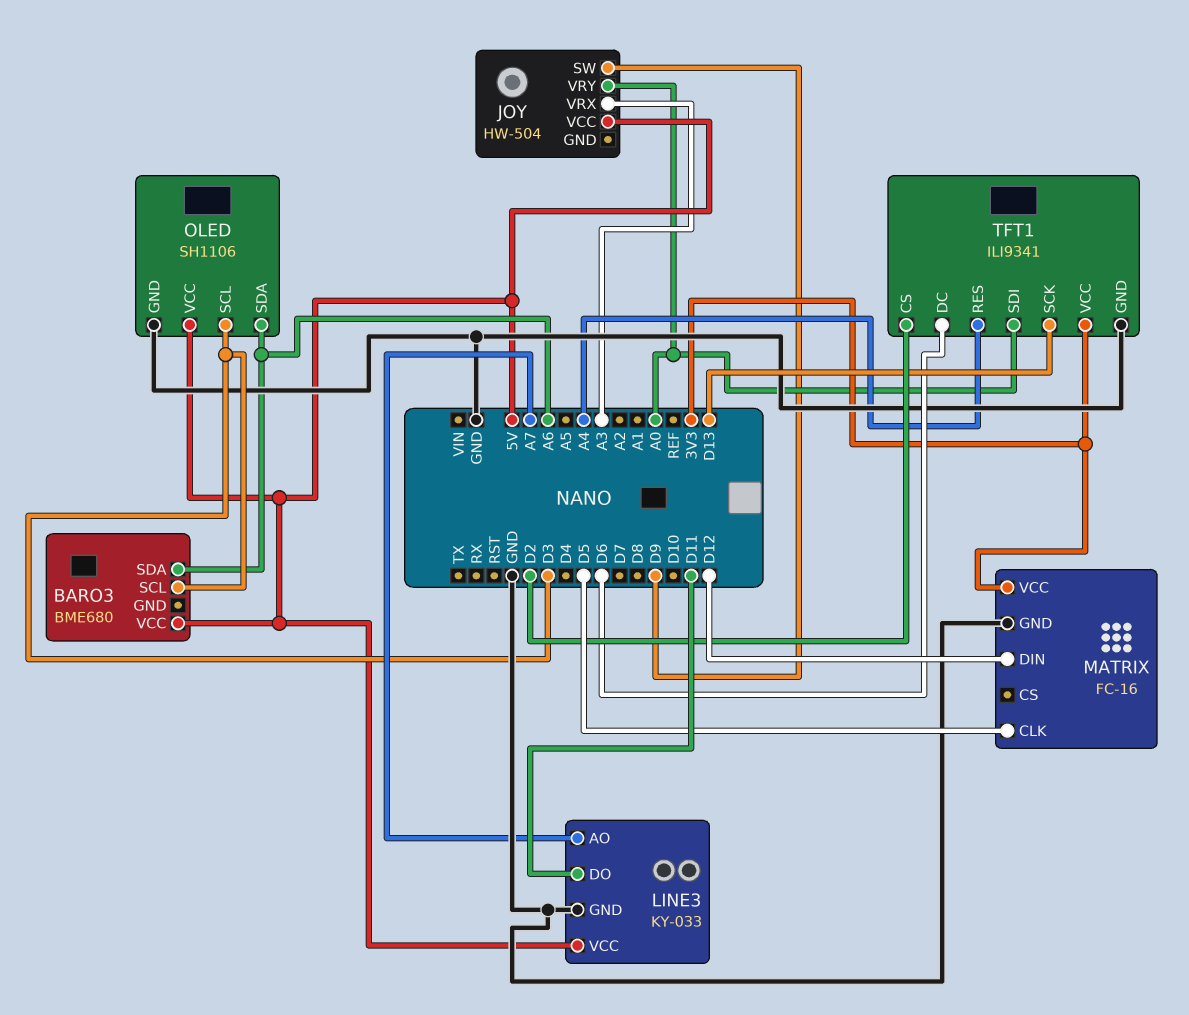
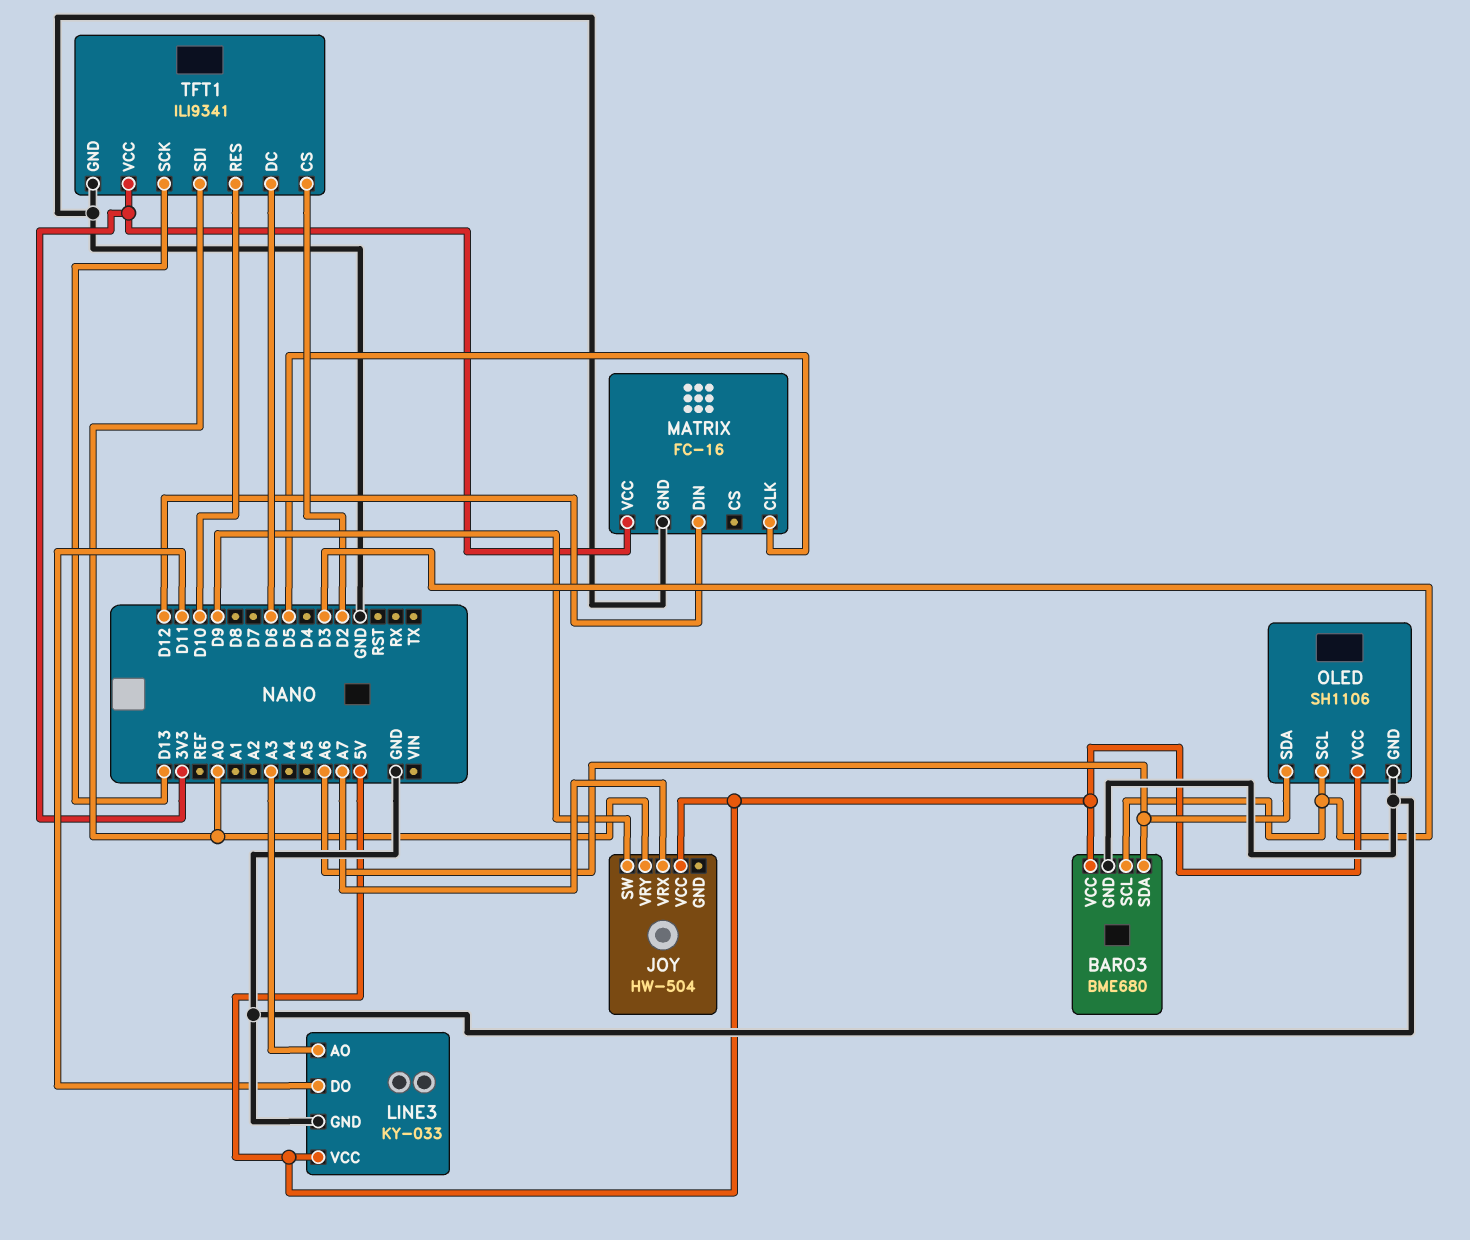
BARO3 pin GND: none -> GND
JOY pin VRX: A3 -> A7
LINE3 pin AO: A7 -> A3
TFT1 pin RES: A4 -> D10

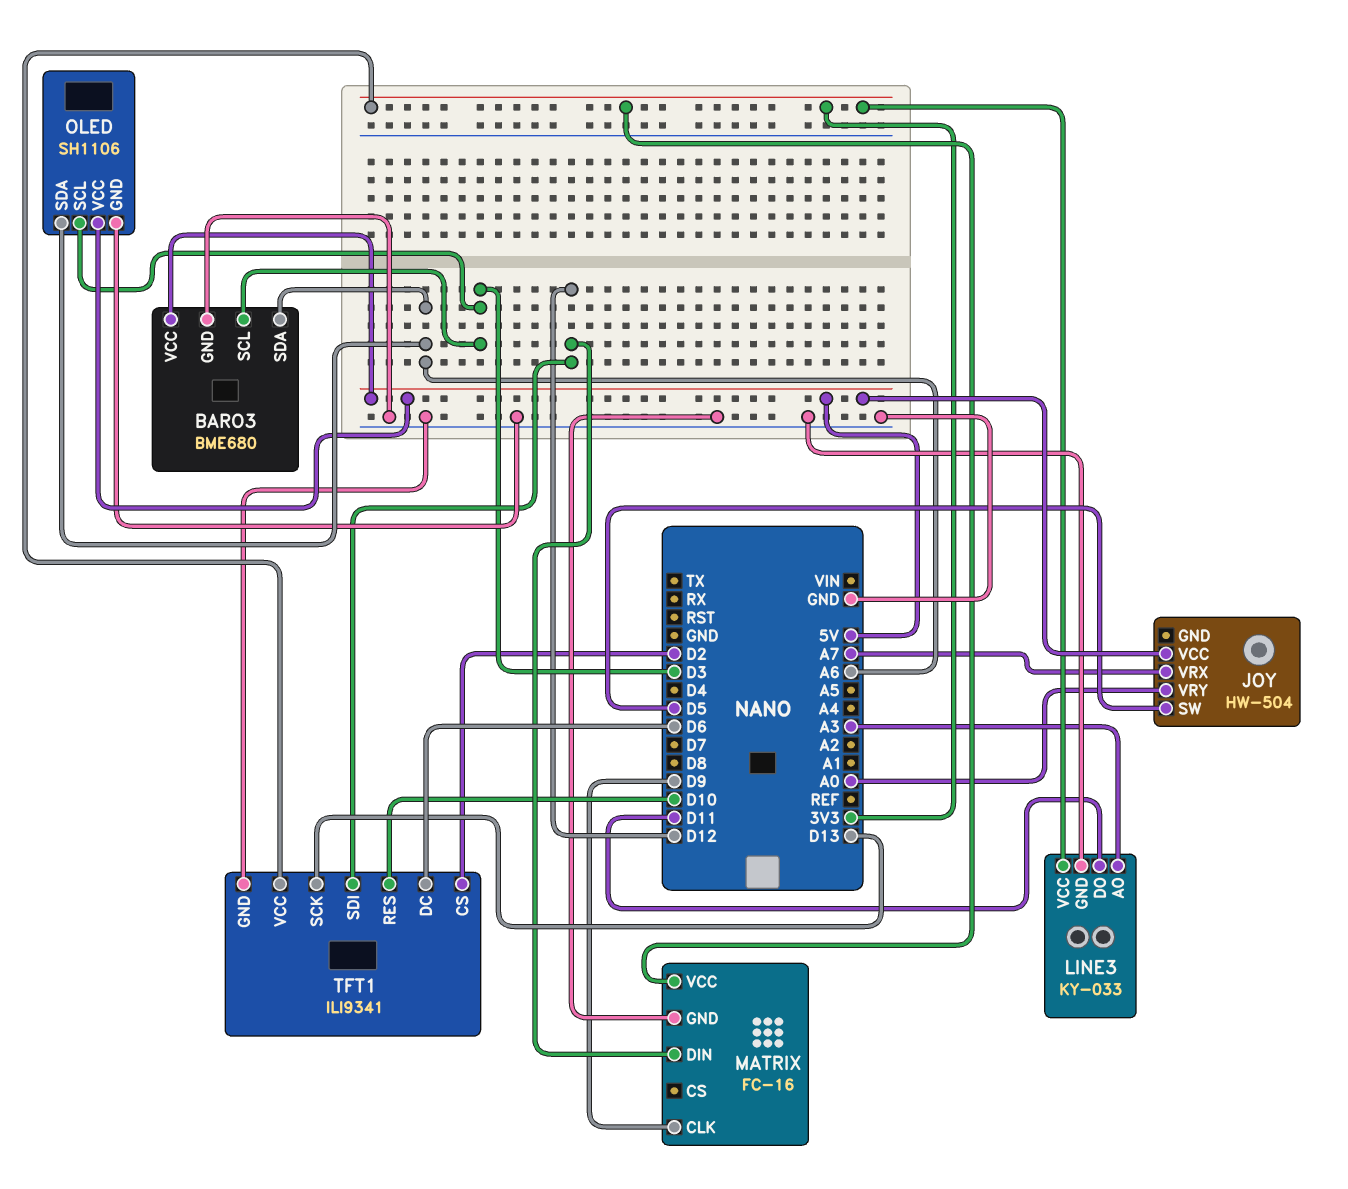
JOY pin SW: D9 -> D5
LINE3 pin VCC: 5V -> 3V3
MATRIX pin CLK: D5 -> D9
TFT1 pin SDI: A0 -> D12

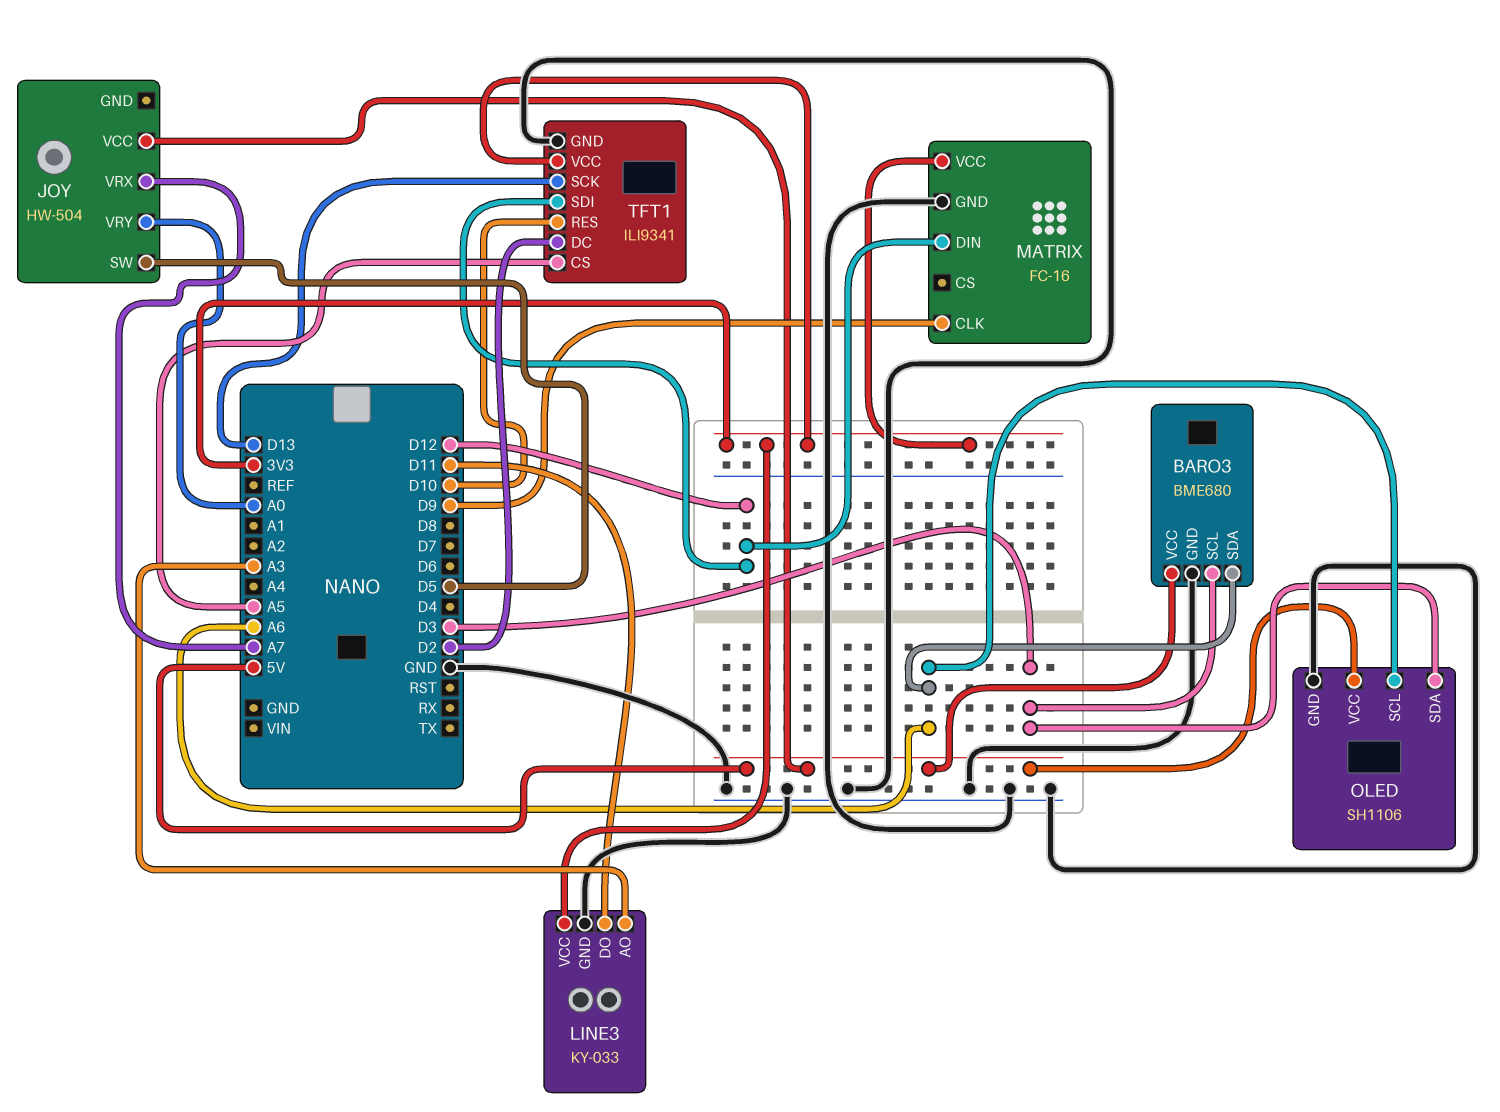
OLED pin SCL: D3 -> A6
OLED pin SDA: A6 -> D3
TFT1 pin CS: D2 -> A5
TFT1 pin DC: D6 -> D2

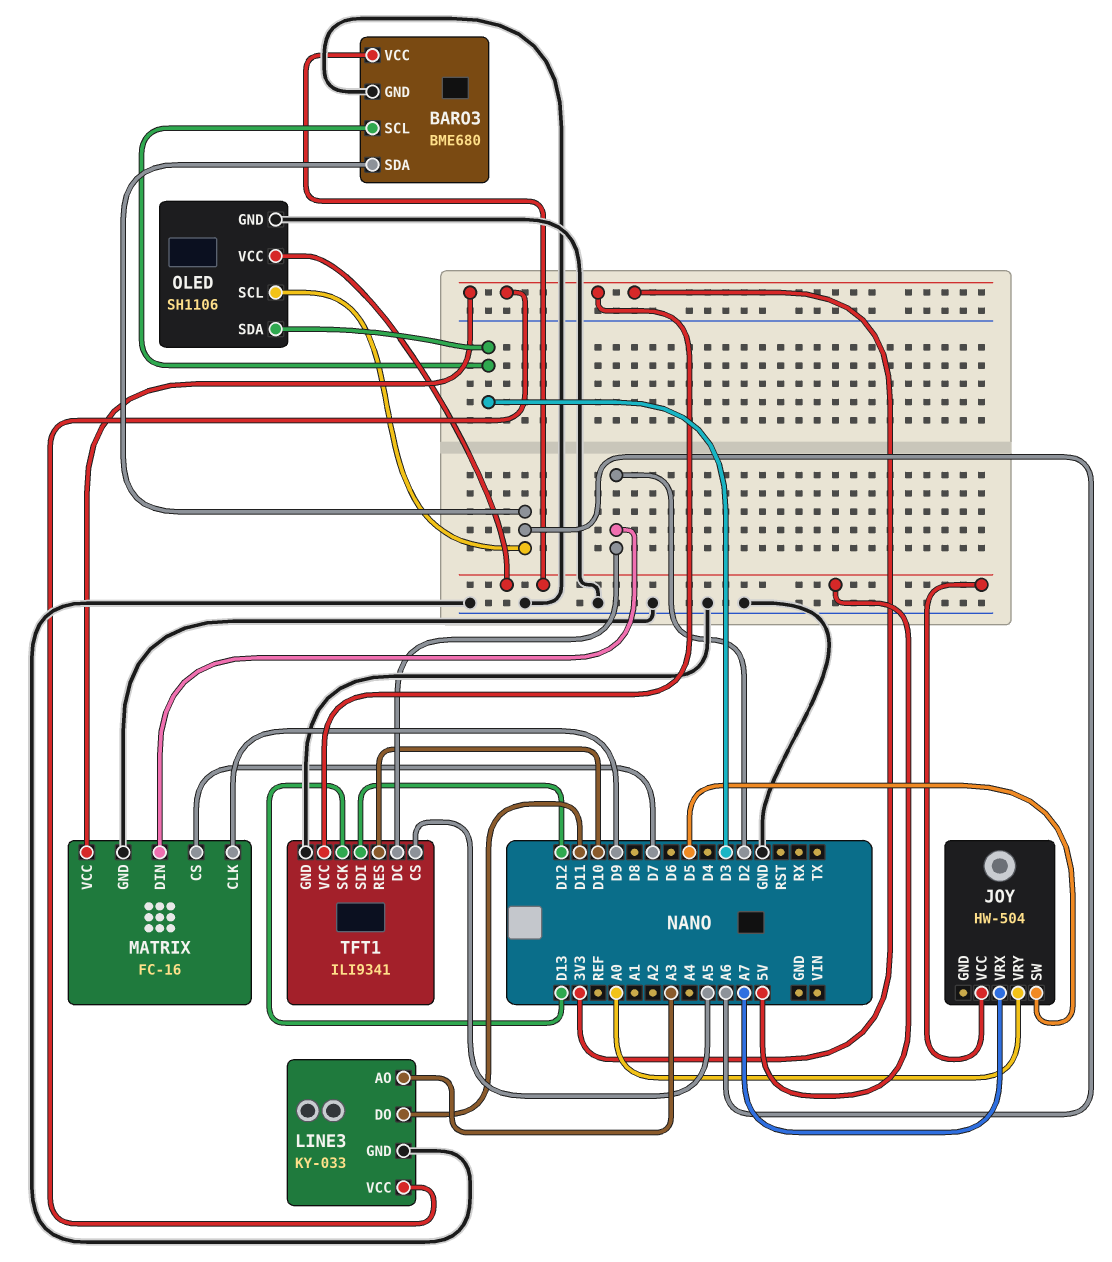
MATRIX pin CS: none -> D7
MATRIX pin DIN: D12 -> D2

